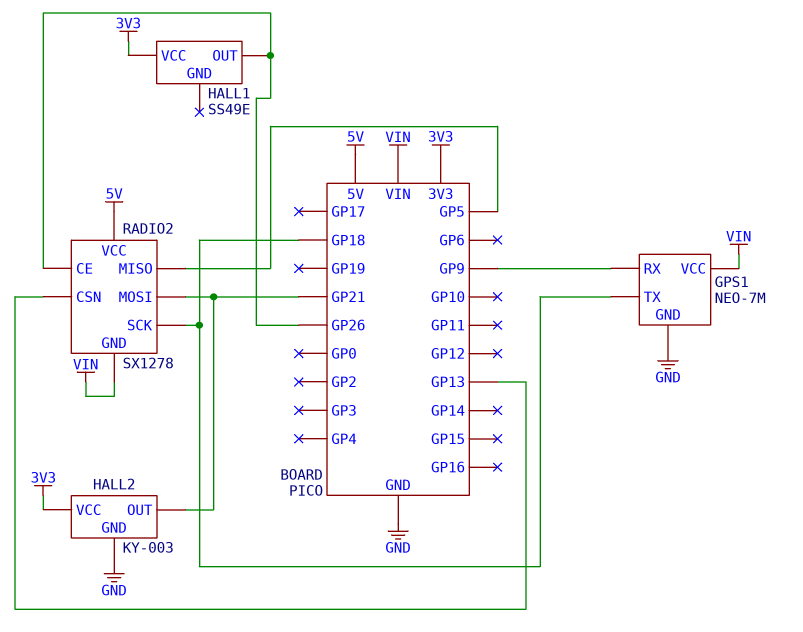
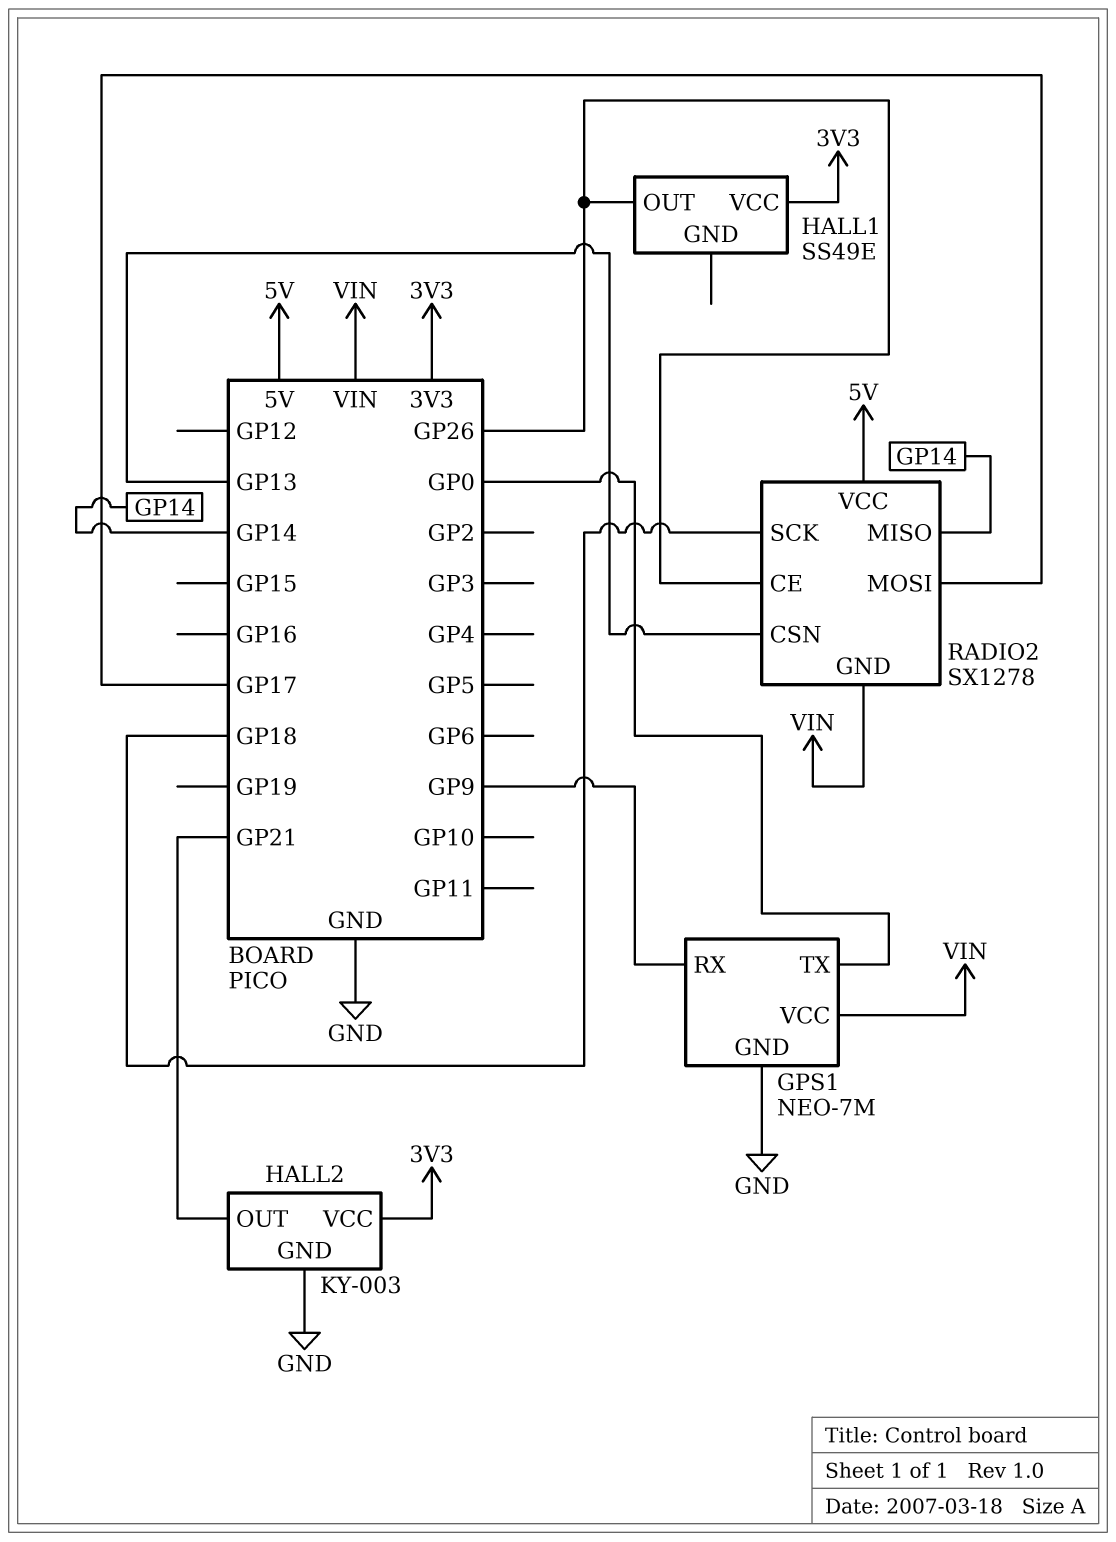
GPS1 pin TX: GP18 -> GP0
RADIO2 pin MISO: GP5 -> GP14
RADIO2 pin MOSI: GP21 -> GP17

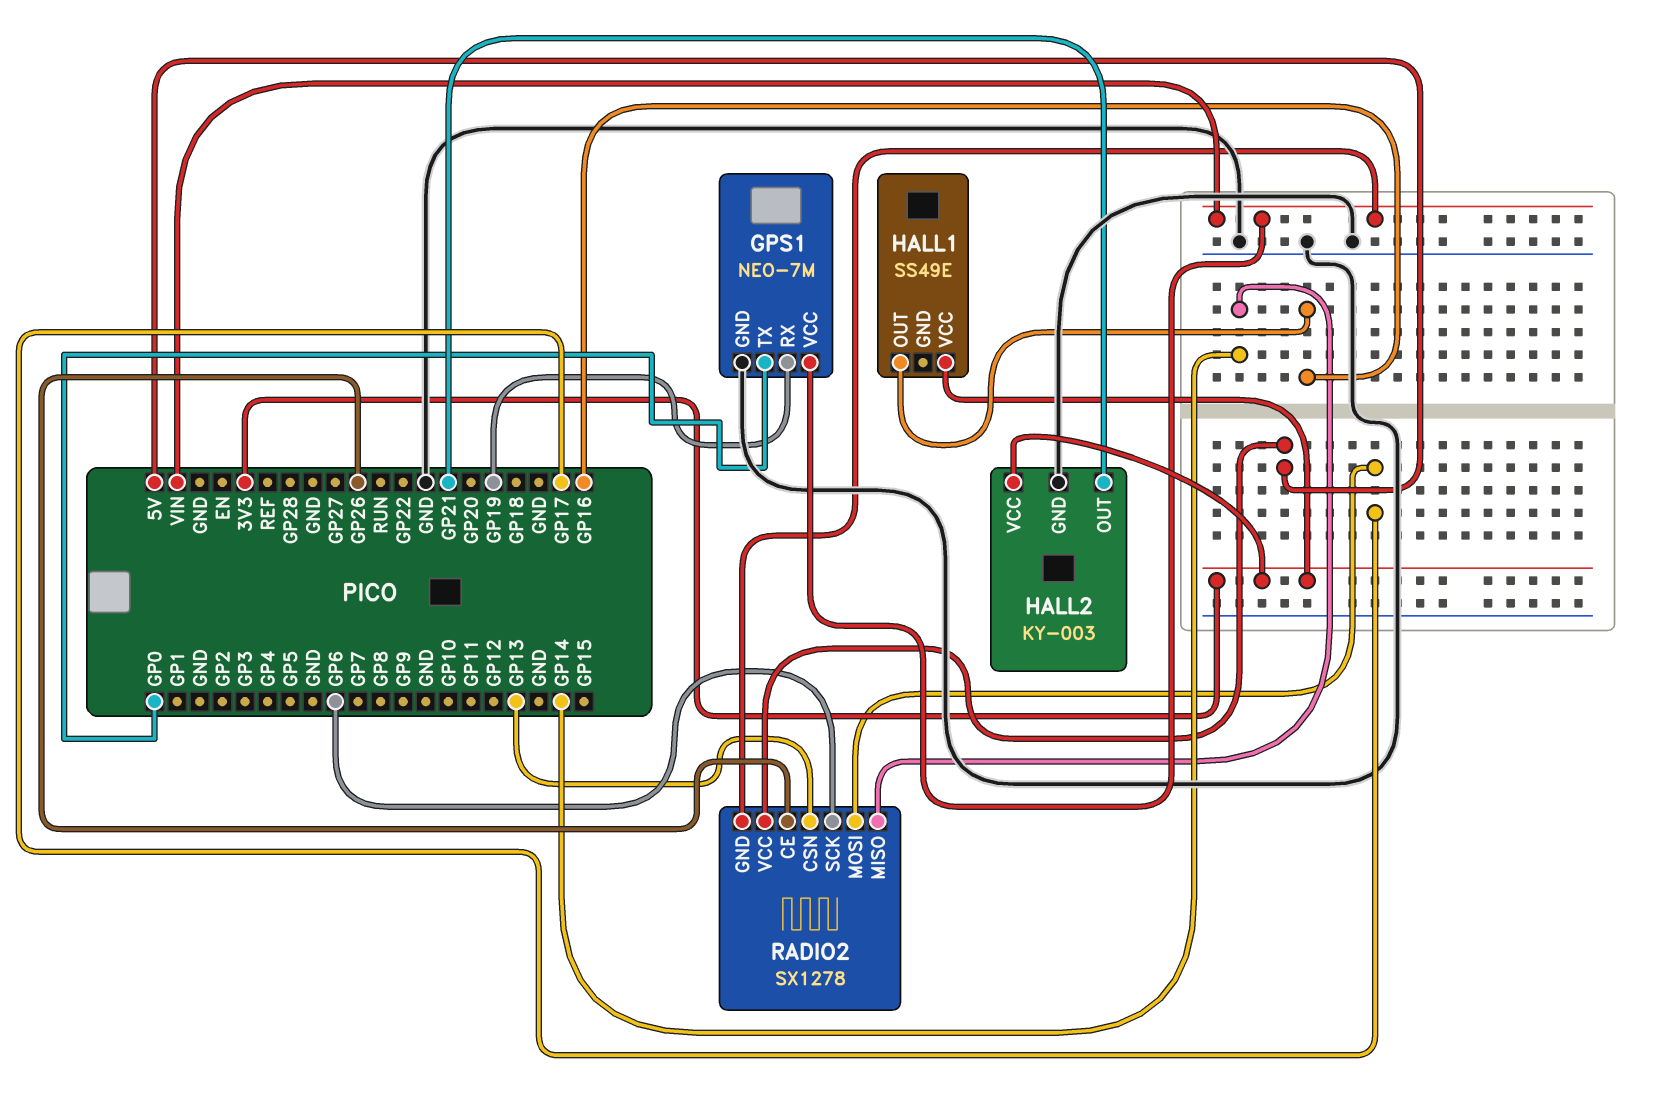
GPS1 pin RX: GP9 -> GP19
HALL1 pin OUT: GP26 -> GP16
RADIO2 pin SCK: GP18 -> GP6

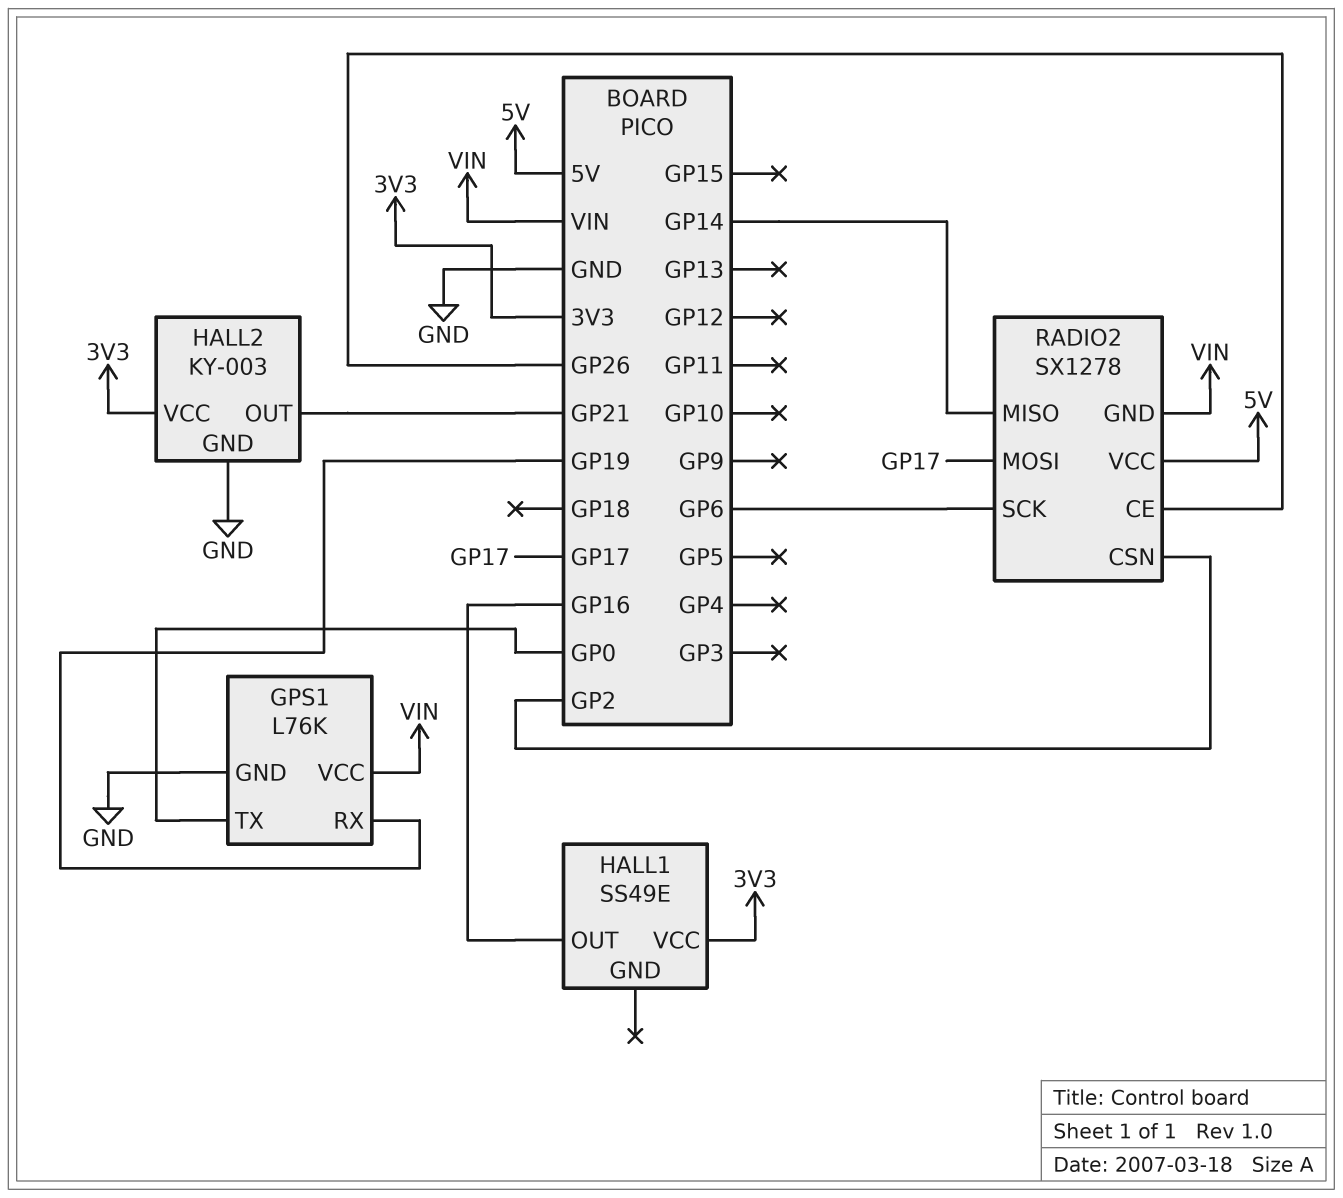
GPS1: NEO-7M -> L76K
RADIO2 pin CSN: GP13 -> GP2

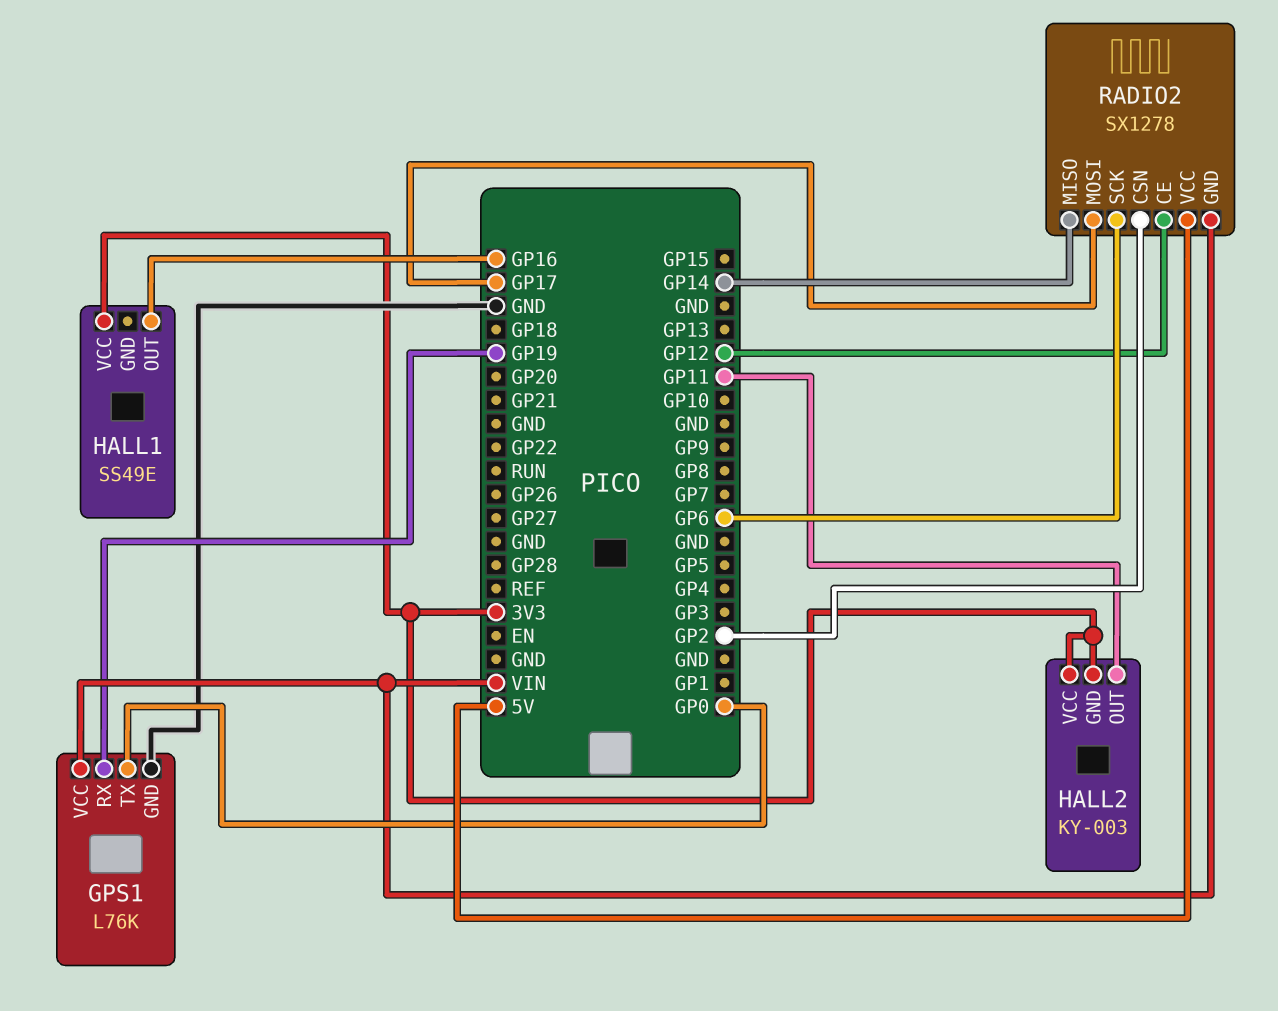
HALL2 pin GND: GND -> 3V3
HALL2 pin OUT: GP21 -> GP11
RADIO2 pin CE: GP26 -> GP12

